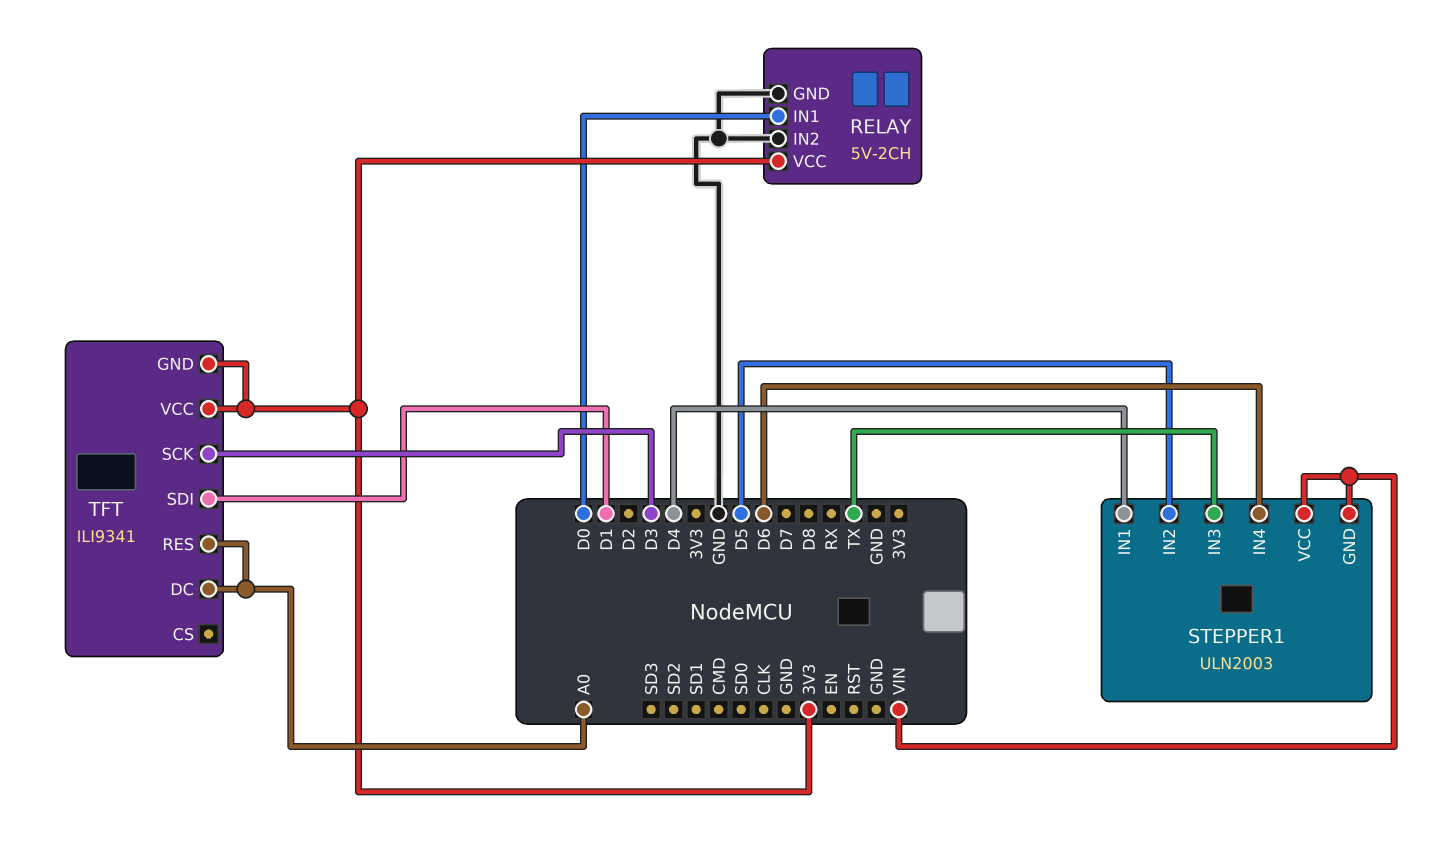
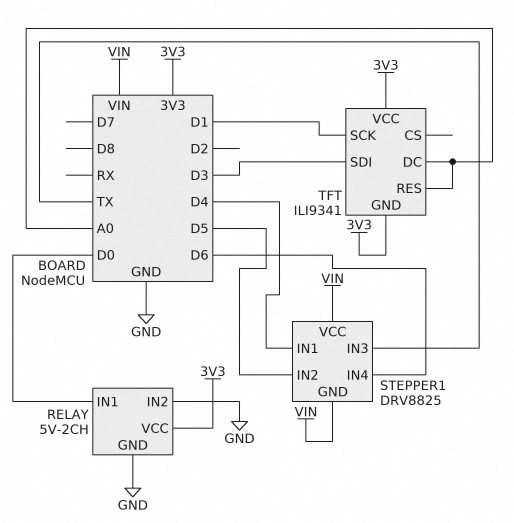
STEPPER1: ULN2003 -> DRV8825
TFT pin SCK: D3 -> D1
TFT pin SDI: D1 -> D3

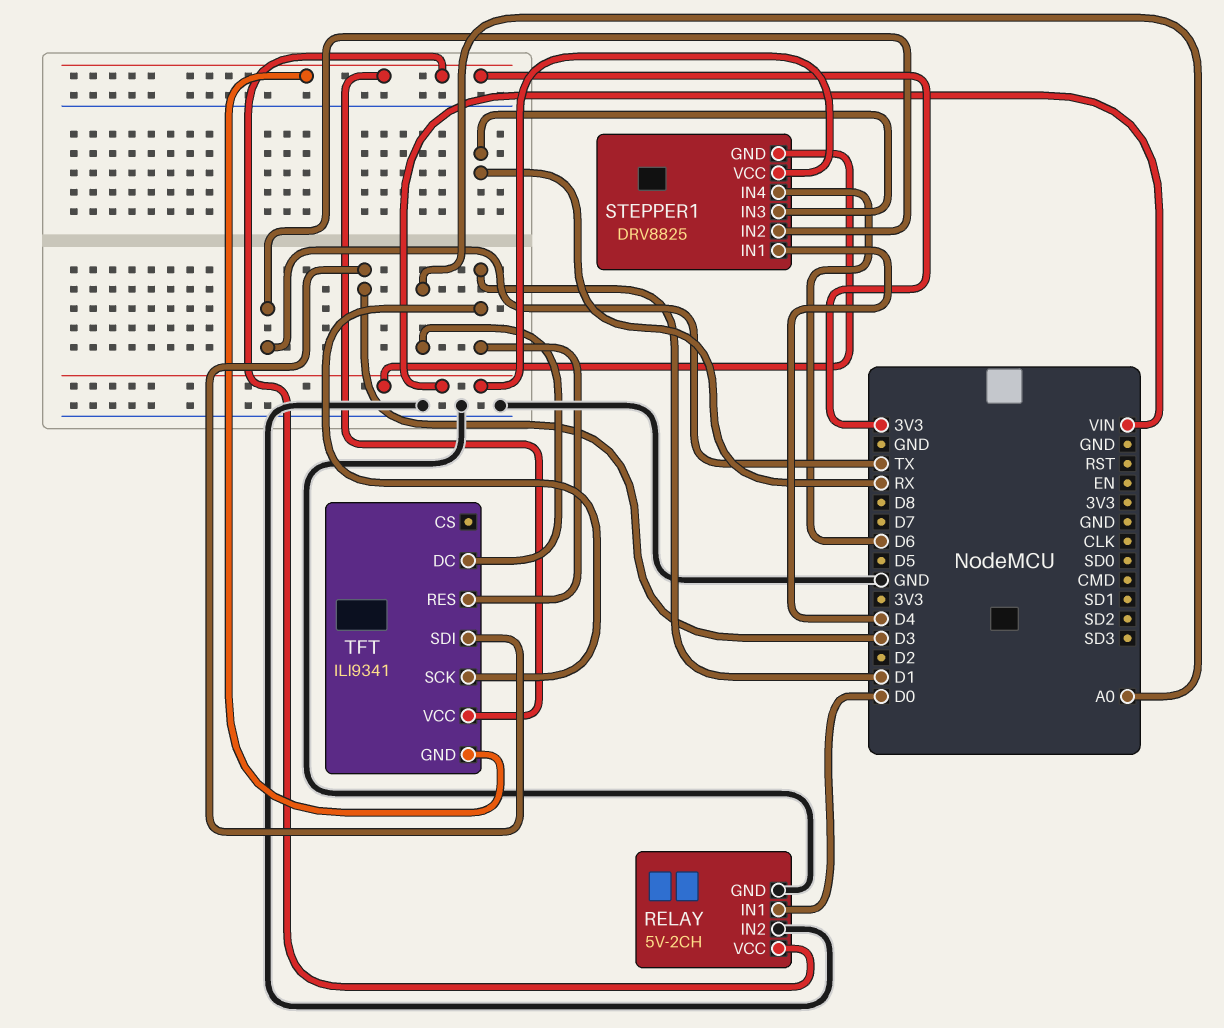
STEPPER1 pin IN2: D5 -> TX
STEPPER1 pin IN3: TX -> RX
TFT pin RES: A0 -> D1

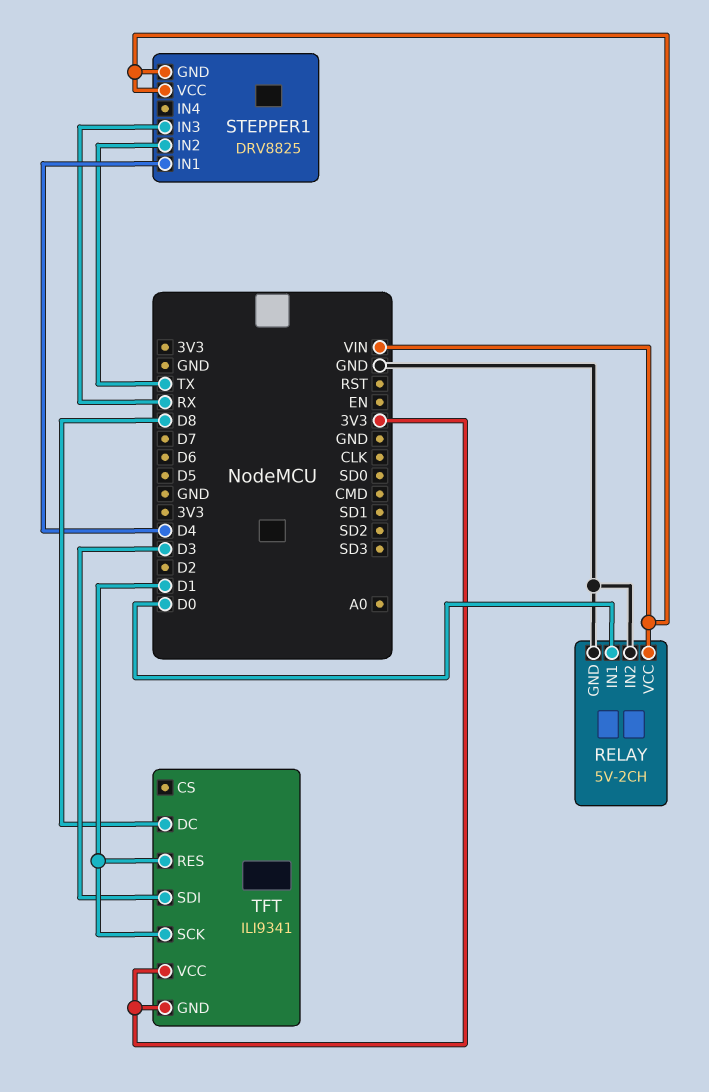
RELAY pin VCC: 3V3 -> VIN
STEPPER1 pin IN4: D6 -> none
TFT pin DC: A0 -> D8

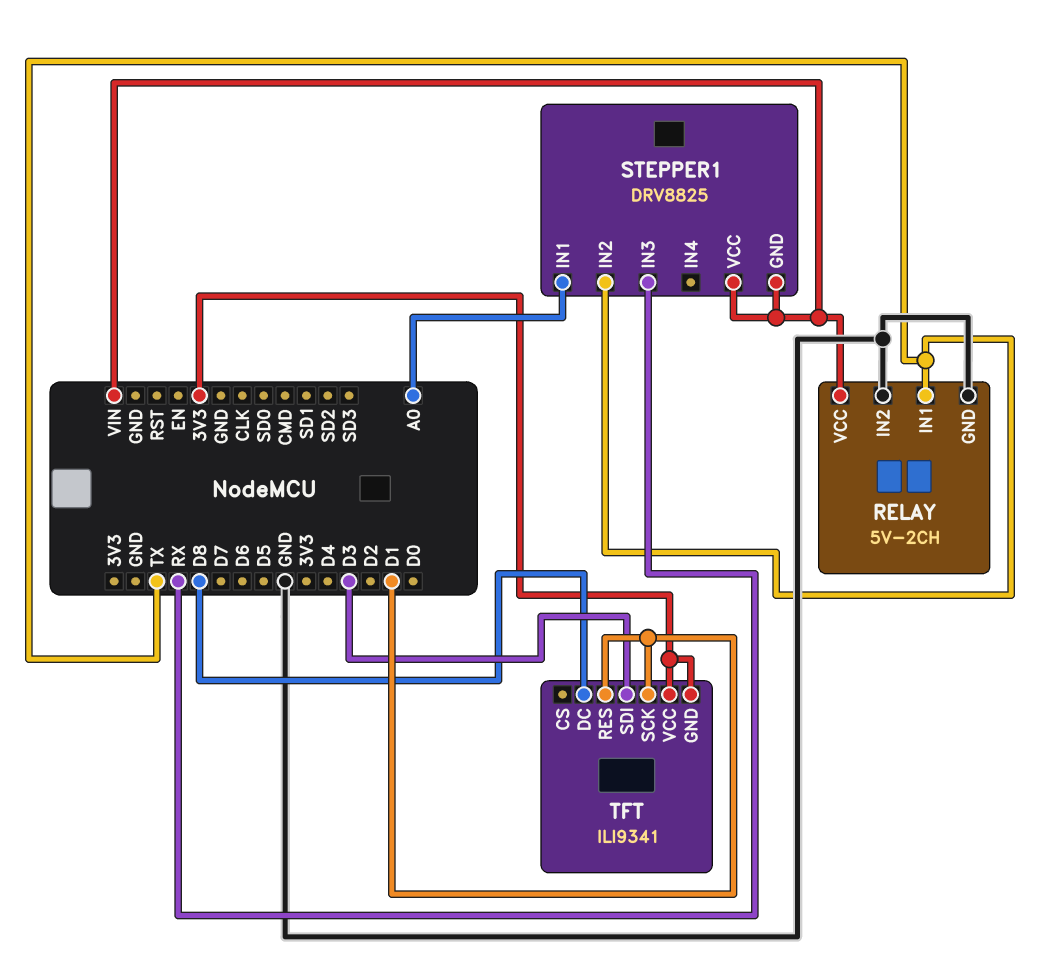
RELAY pin IN1: D0 -> TX
STEPPER1 pin IN1: D4 -> A0

